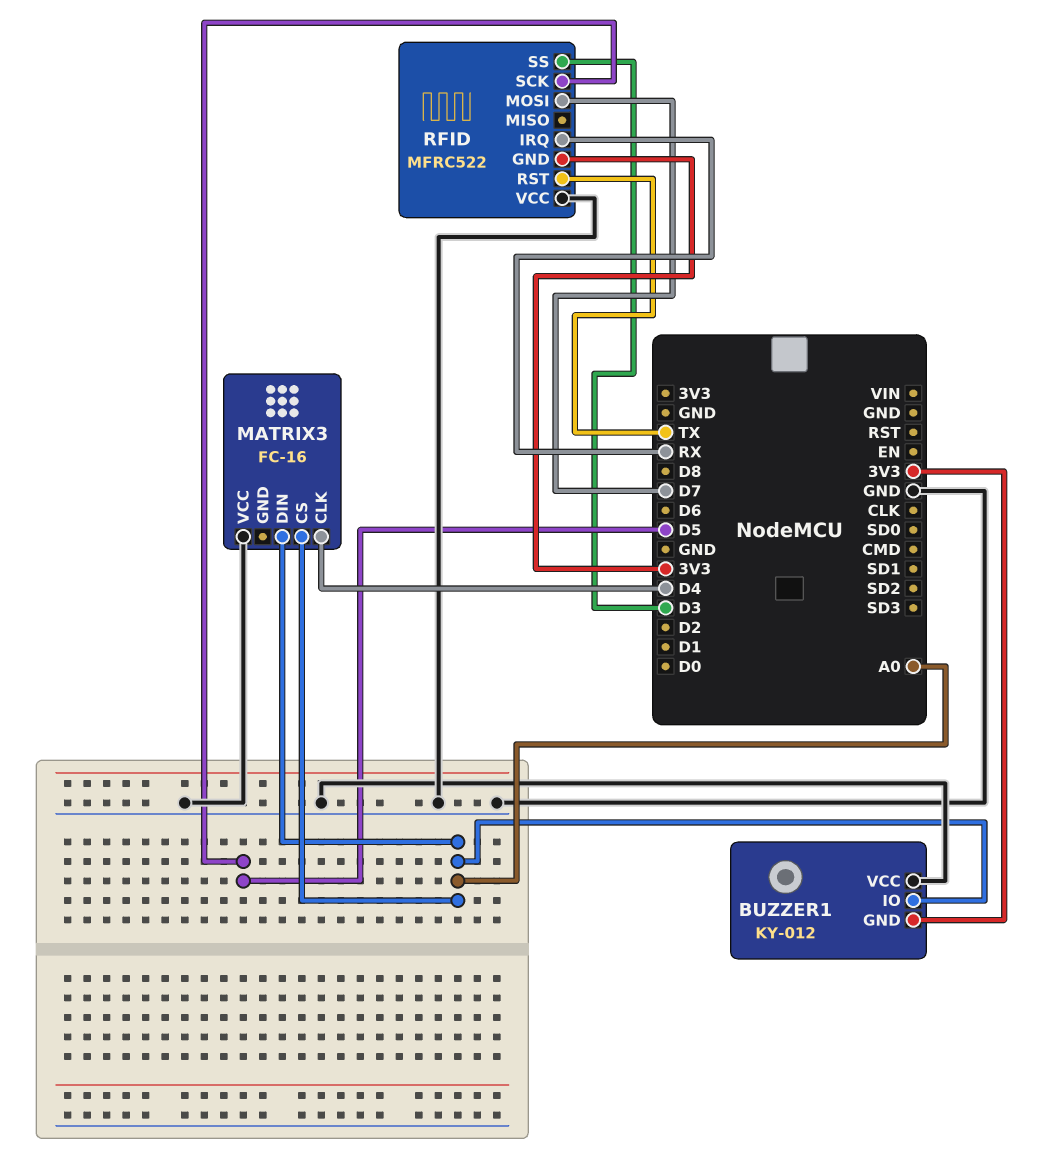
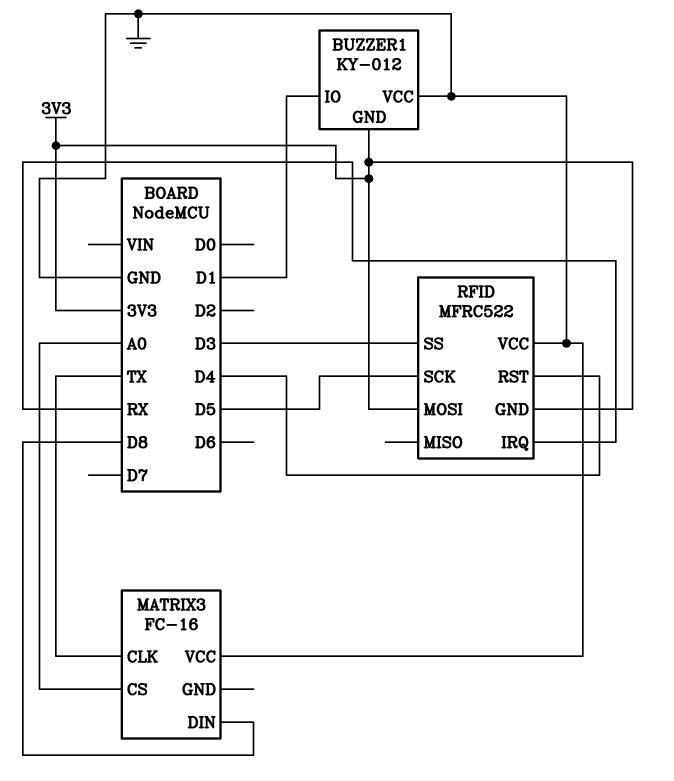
BUZZER1 pin IO: A0 -> D1
MATRIX3 pin CLK: D4 -> TX
MATRIX3 pin DIN: A0 -> D8
RFID pin MOSI: D7 -> 3V3
RFID pin RST: TX -> D4

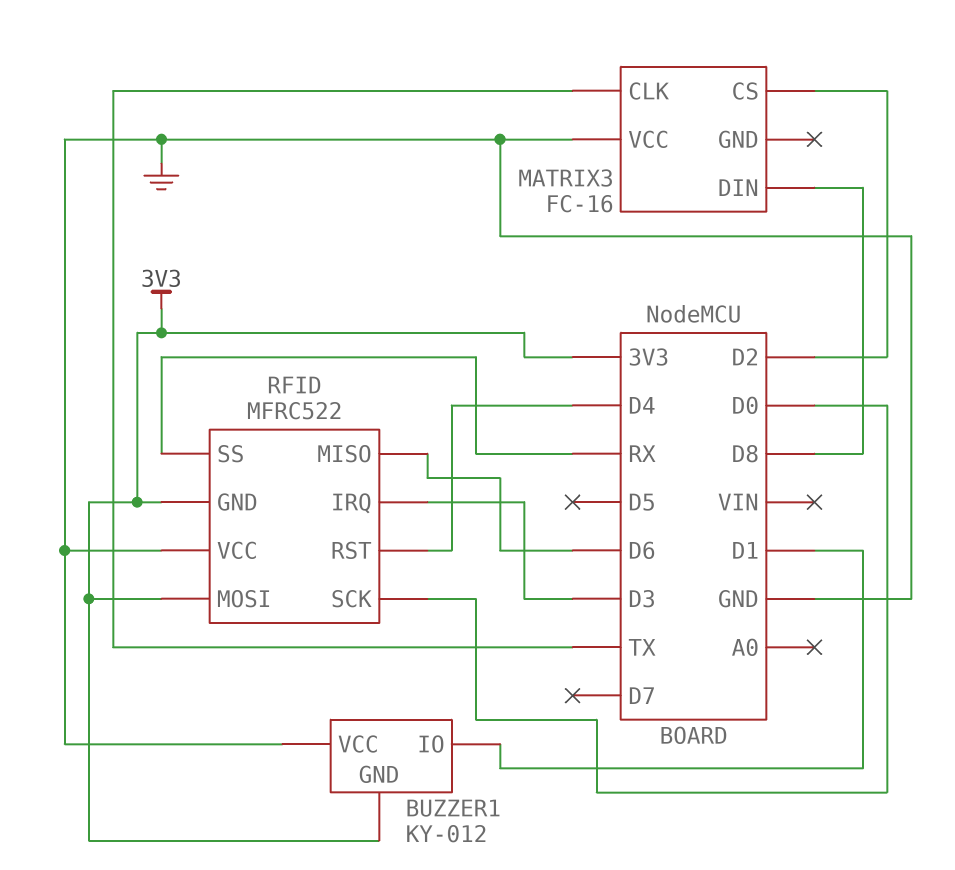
MATRIX3 pin CS: A0 -> D2
RFID pin IRQ: RX -> D3
RFID pin MISO: none -> D6
RFID pin SCK: D5 -> D0
RFID pin SS: D3 -> RX

